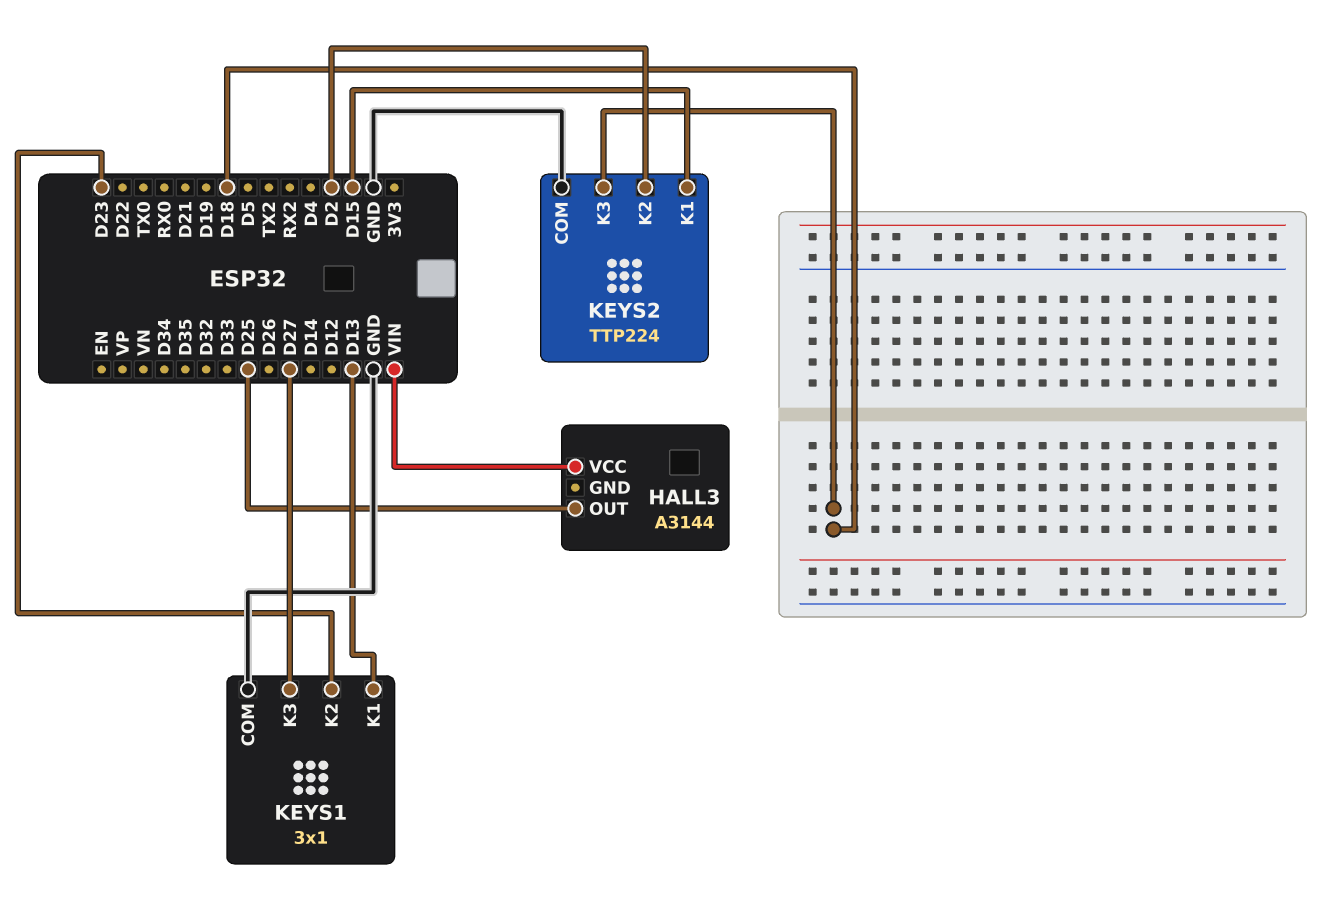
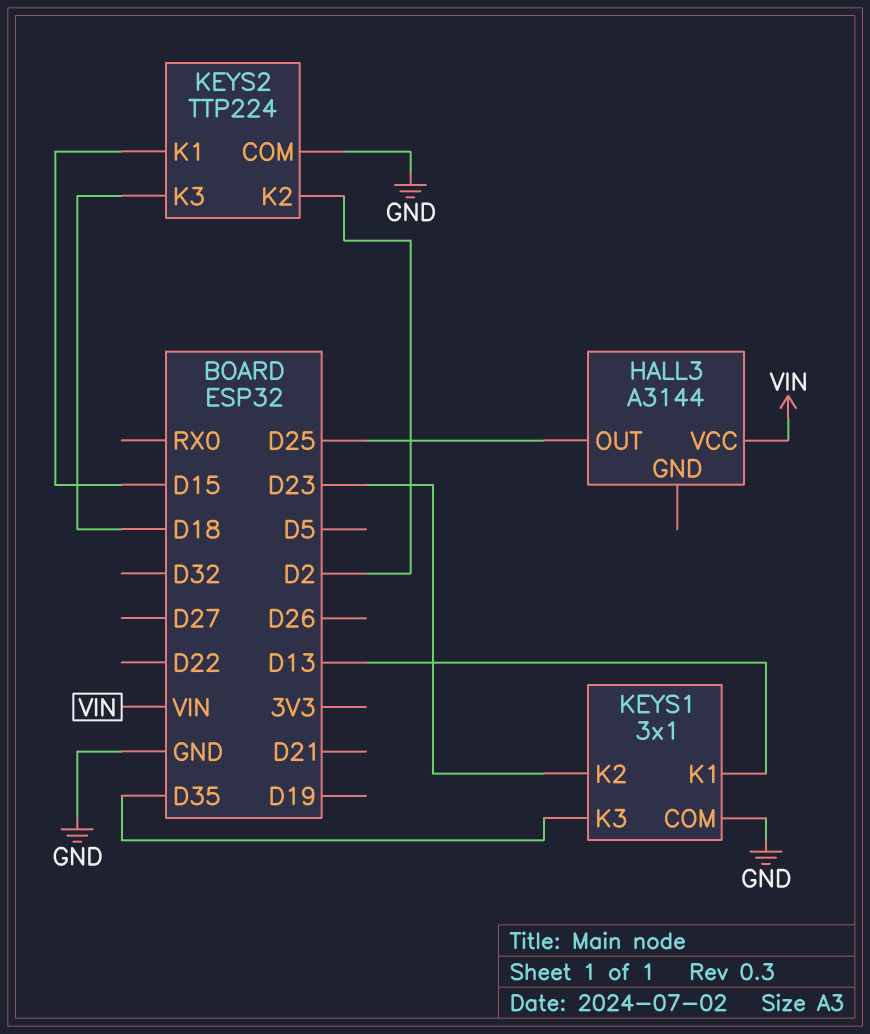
KEYS1 pin K3: D27 -> D35

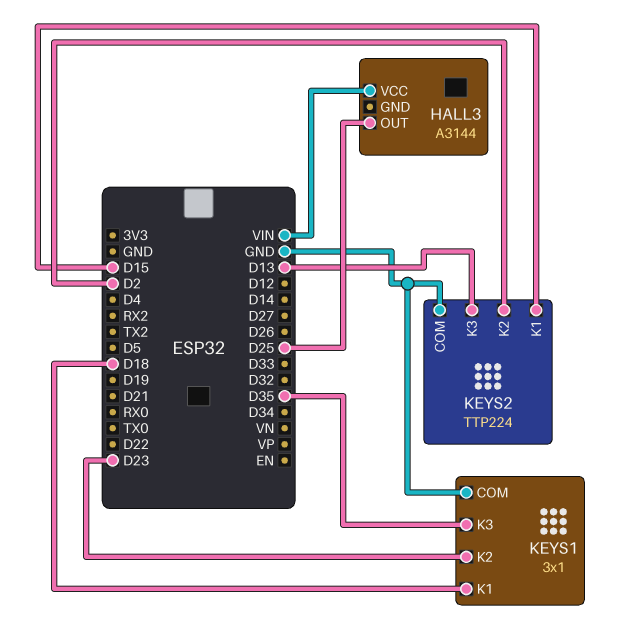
KEYS1 pin K1: D13 -> D18
KEYS2 pin K3: D18 -> D13

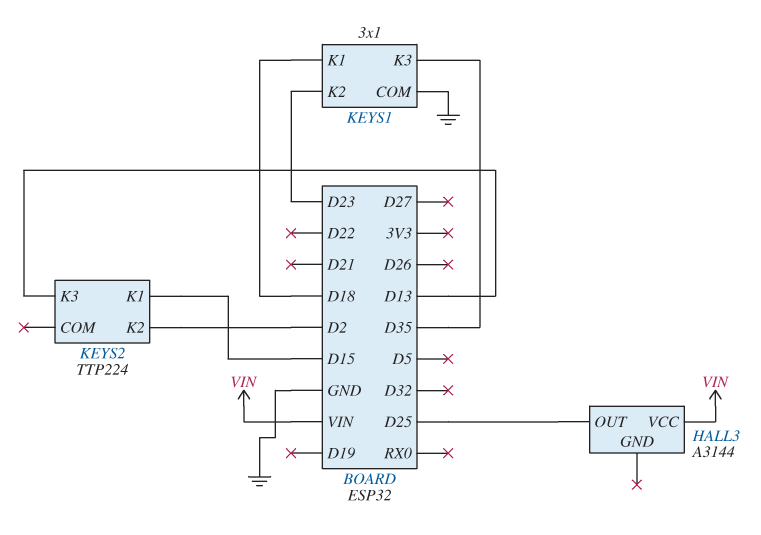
KEYS2 pin COM: GND -> none

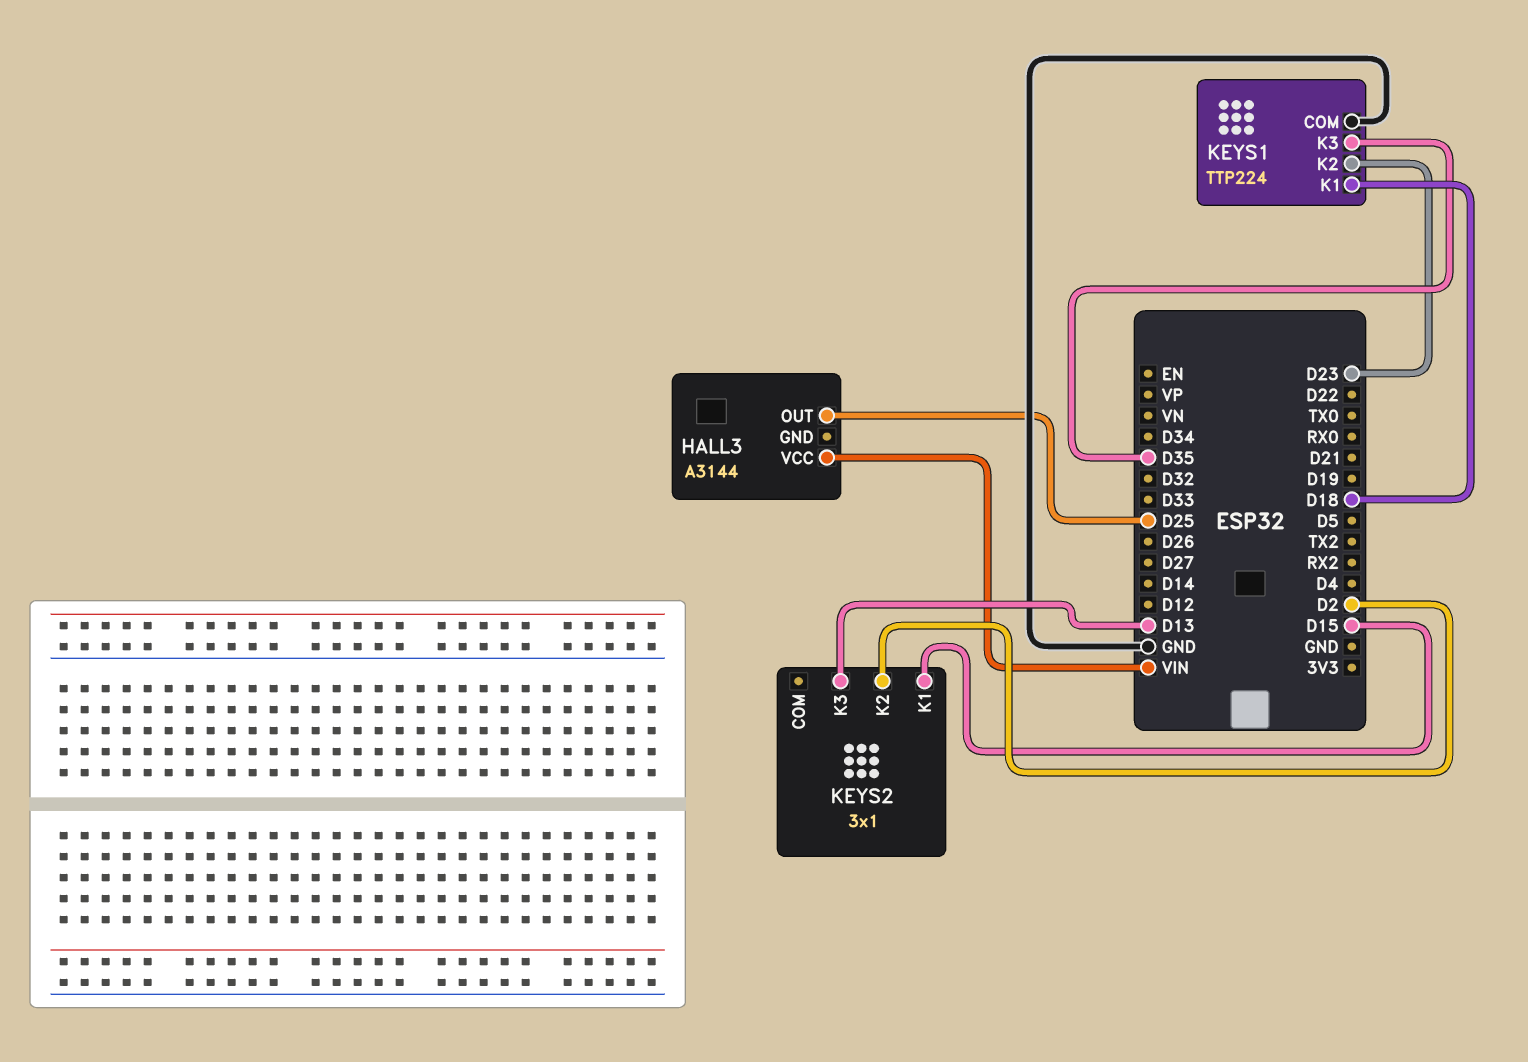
KEYS1: 3x1 -> TTP224
KEYS2: TTP224 -> 3x1

